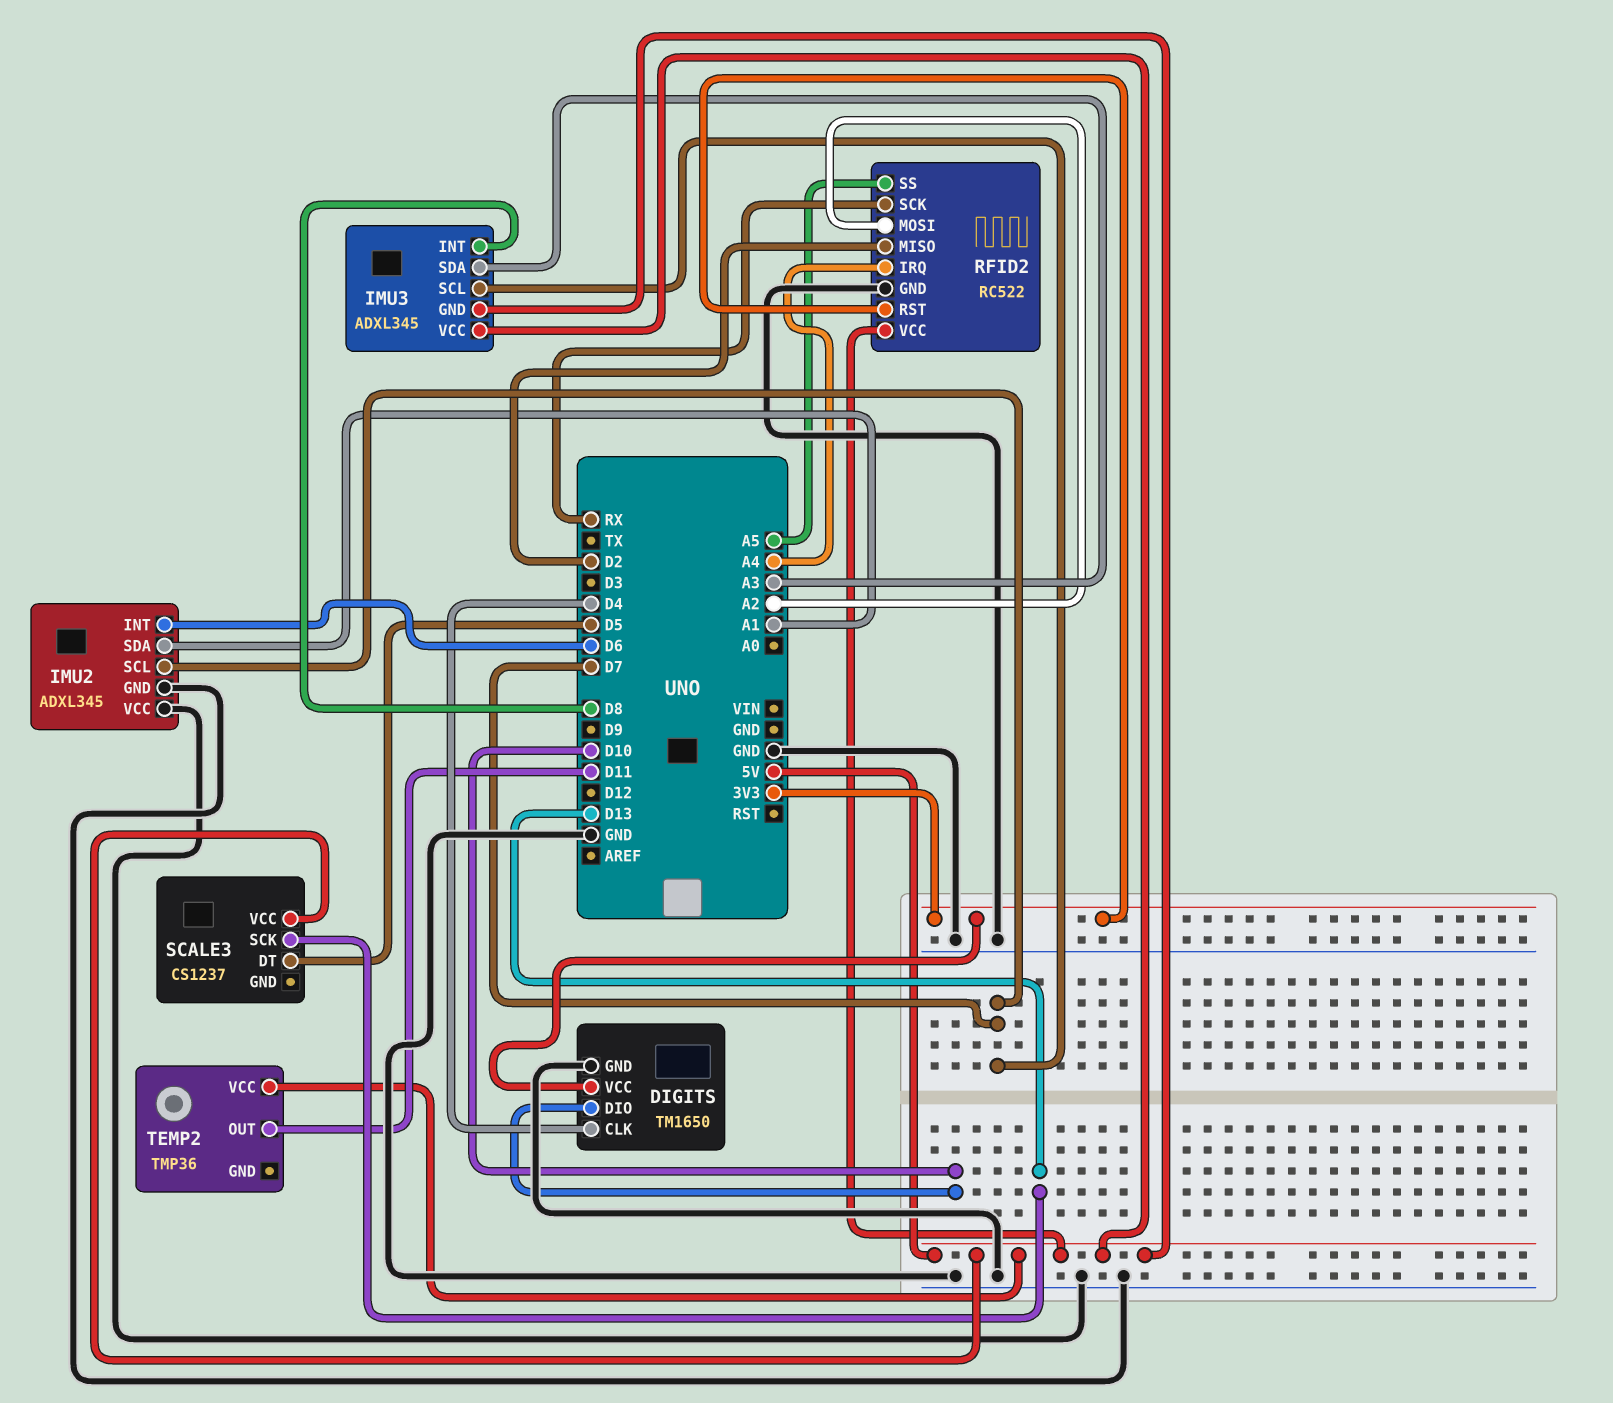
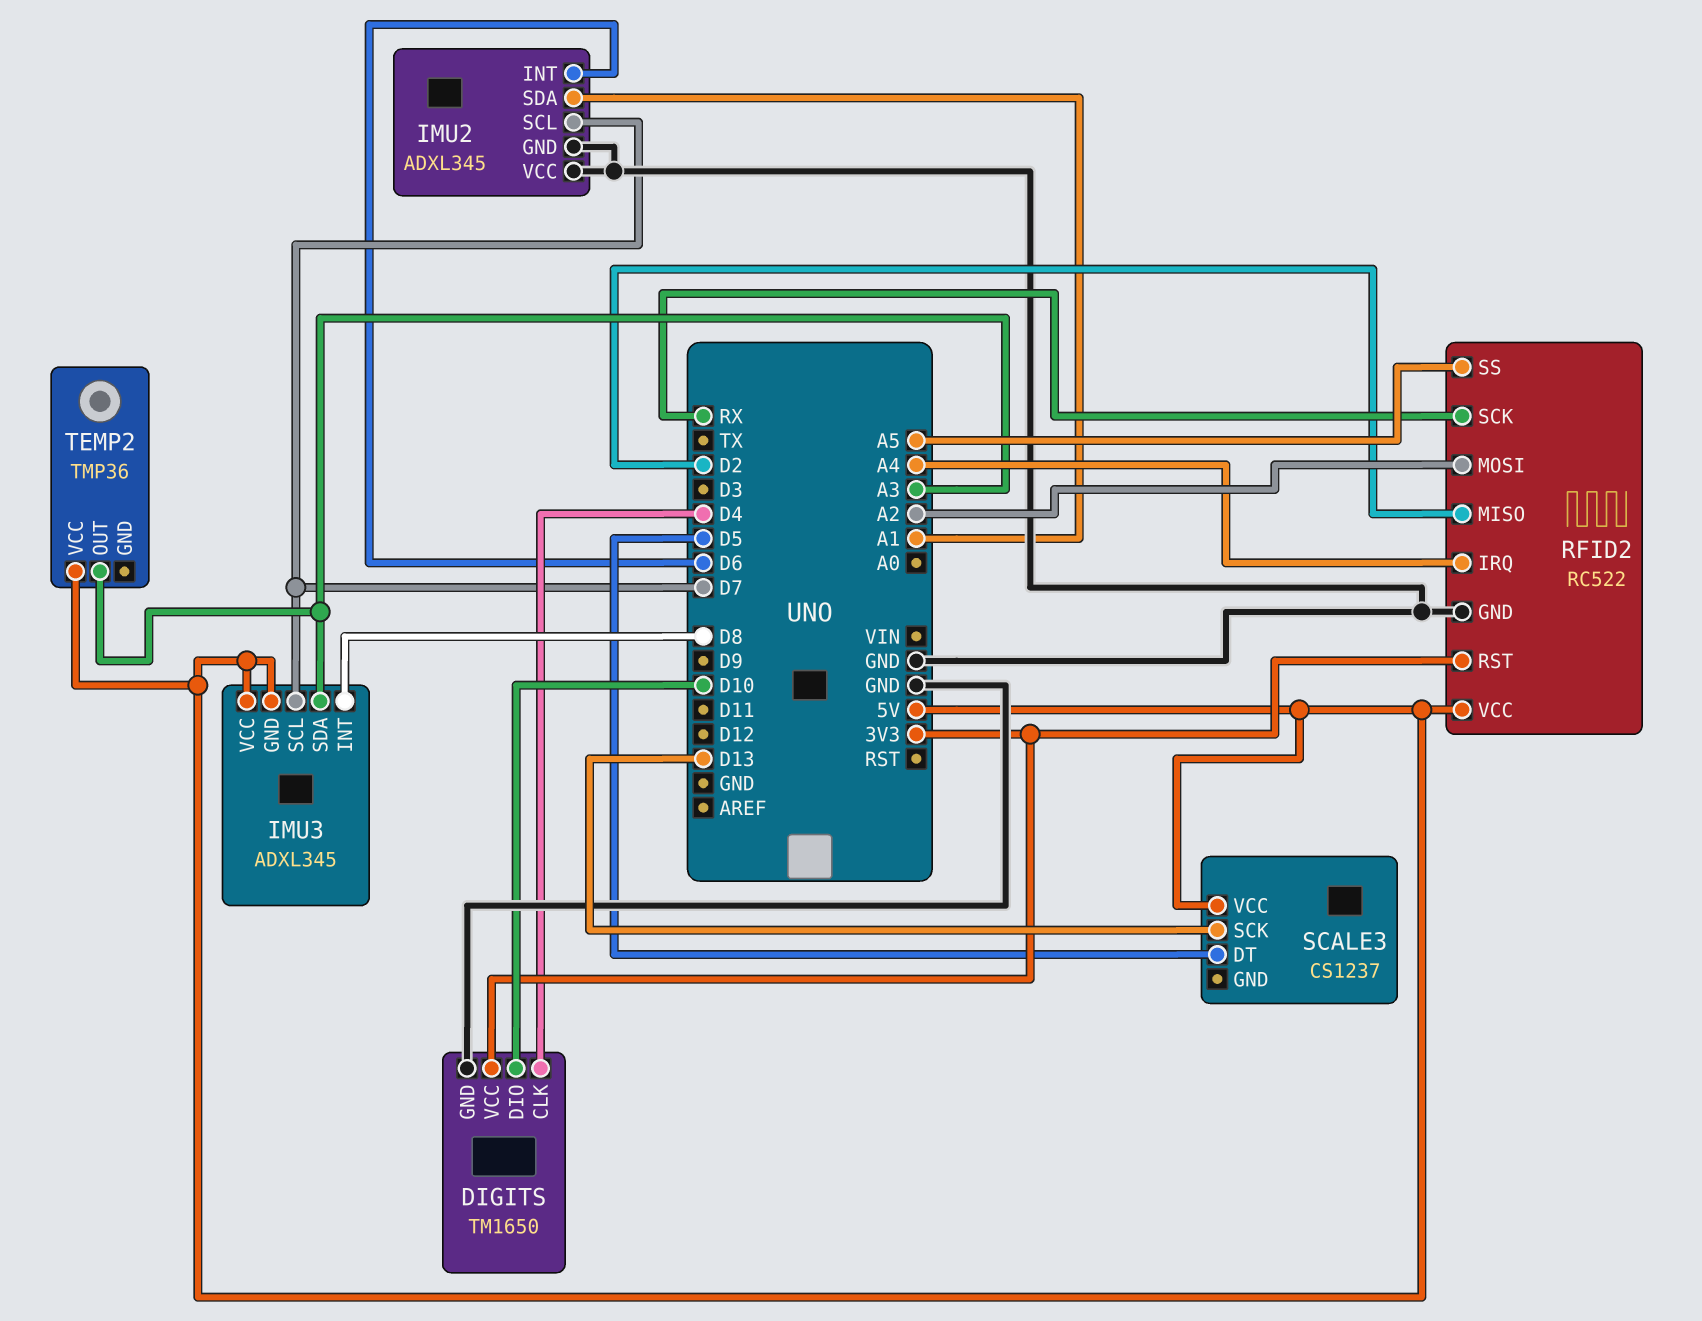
TEMP2 pin OUT: D11 -> A3

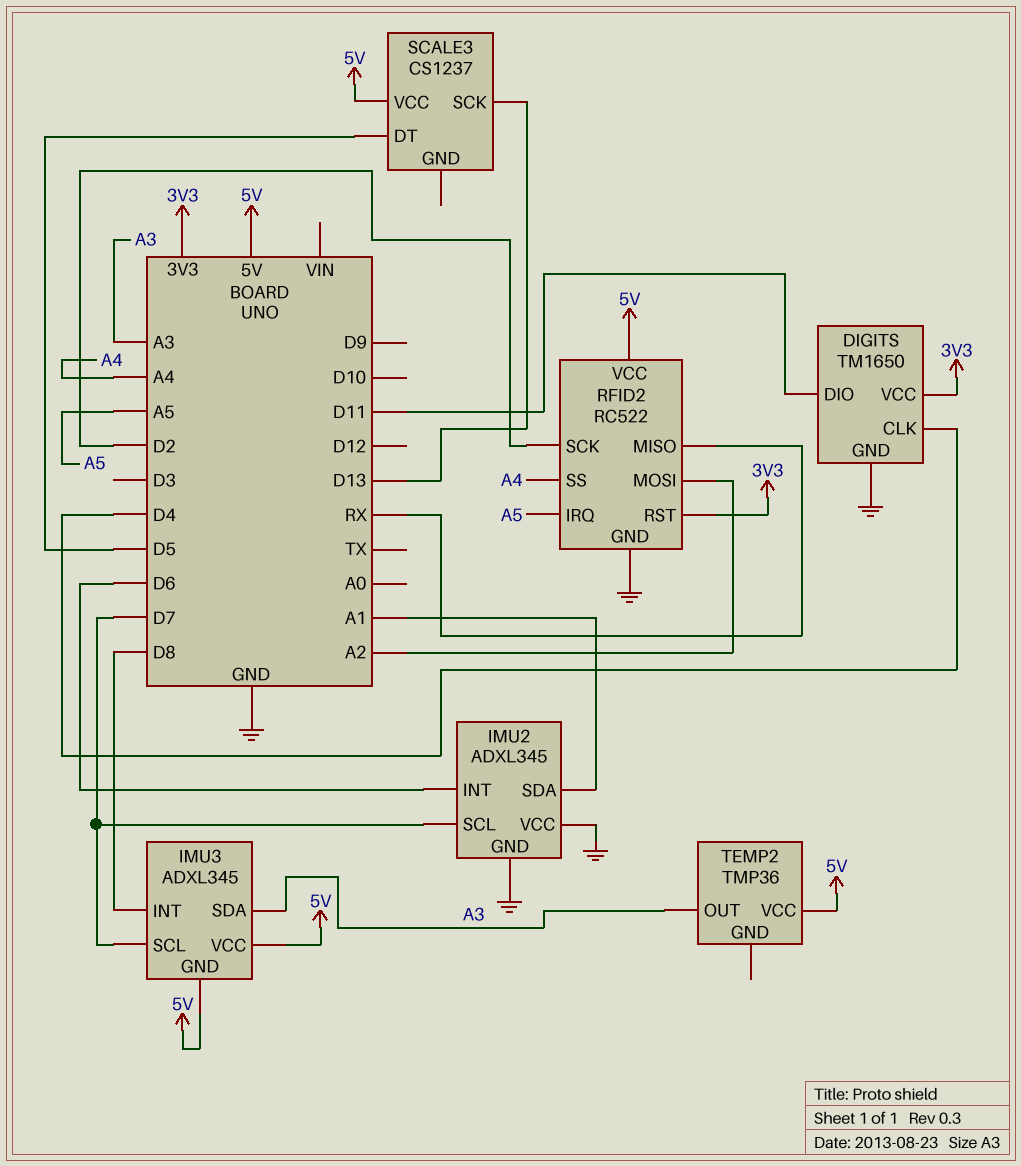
DIGITS pin DIO: D10 -> D11
RFID2 pin IRQ: A4 -> A5
RFID2 pin MISO: D2 -> RX
RFID2 pin SCK: RX -> D2
RFID2 pin SS: A5 -> A4

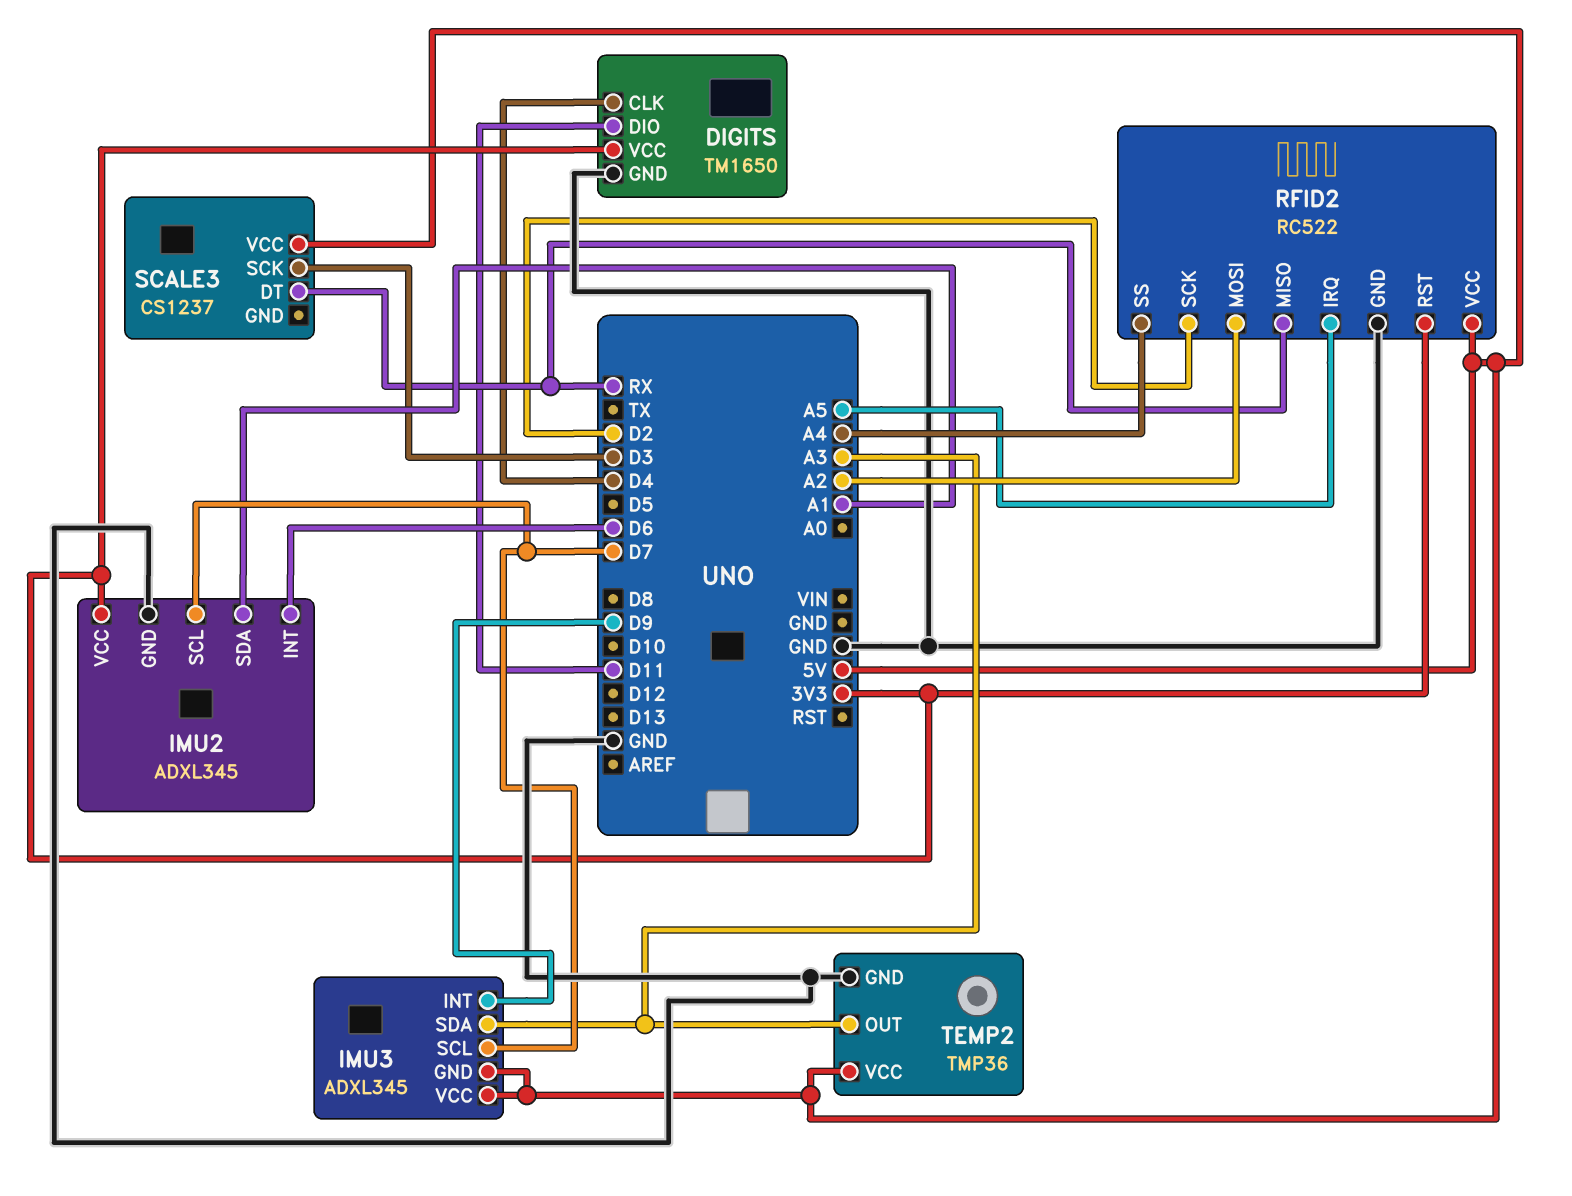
IMU2 pin VCC: GND -> 3V3
IMU3 pin INT: D8 -> D9
SCALE3 pin DT: D5 -> RX
SCALE3 pin SCK: D13 -> D3
TEMP2 pin GND: none -> GND

